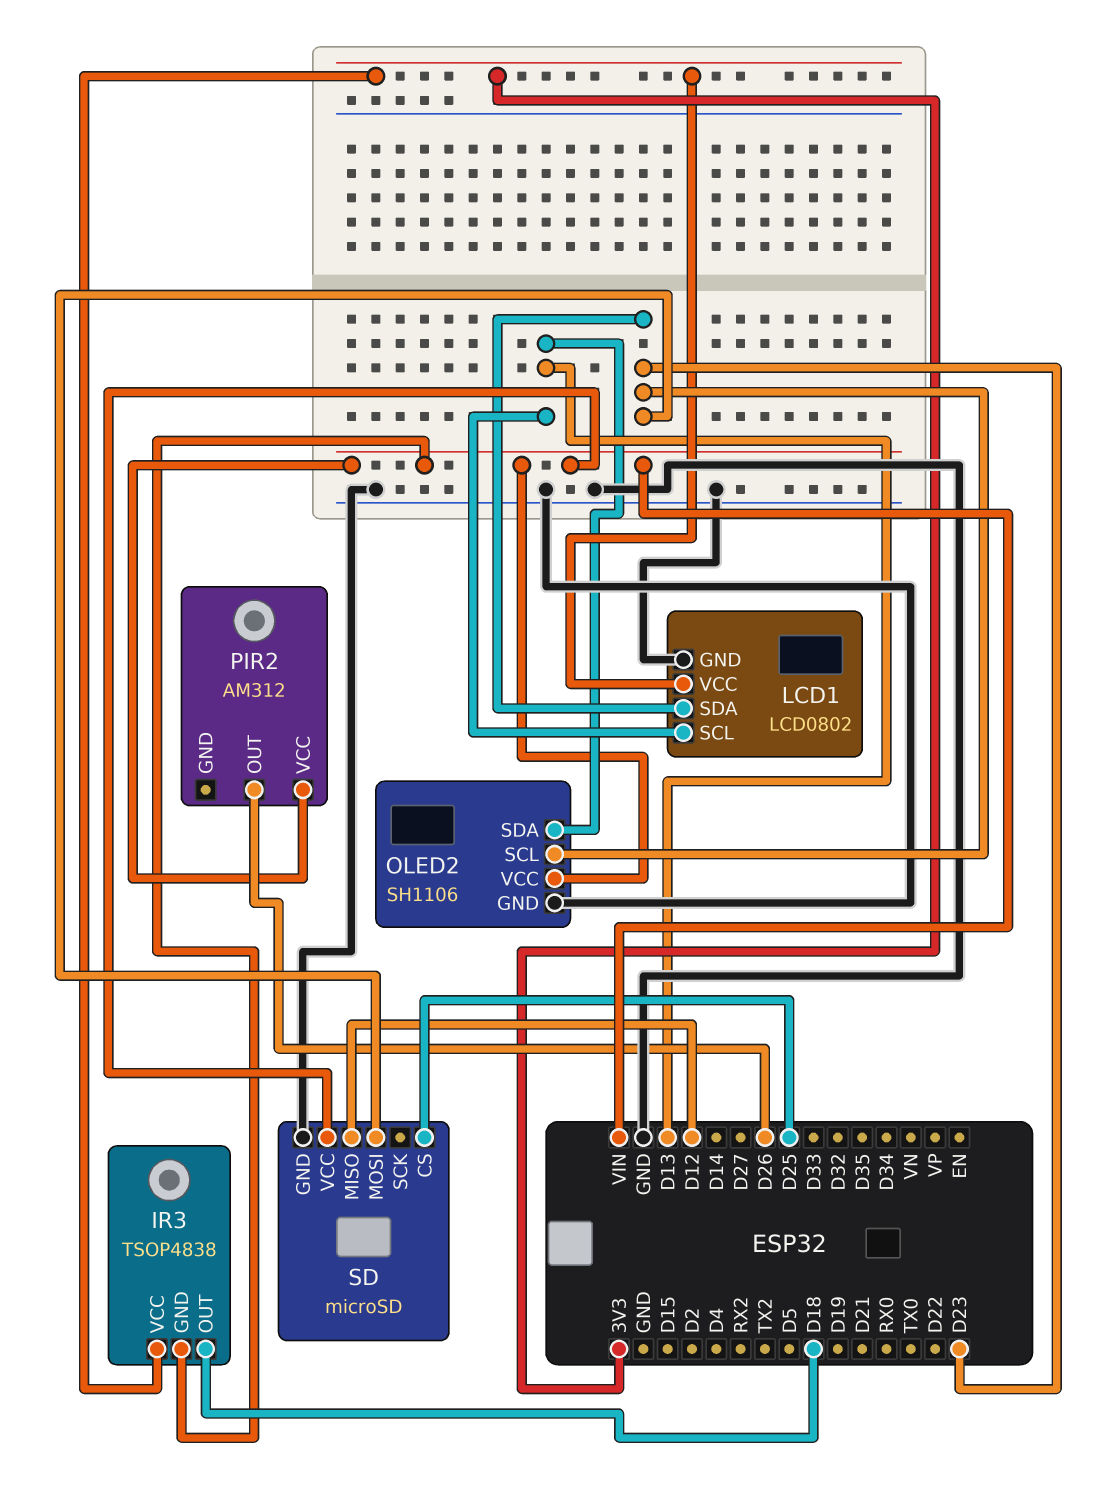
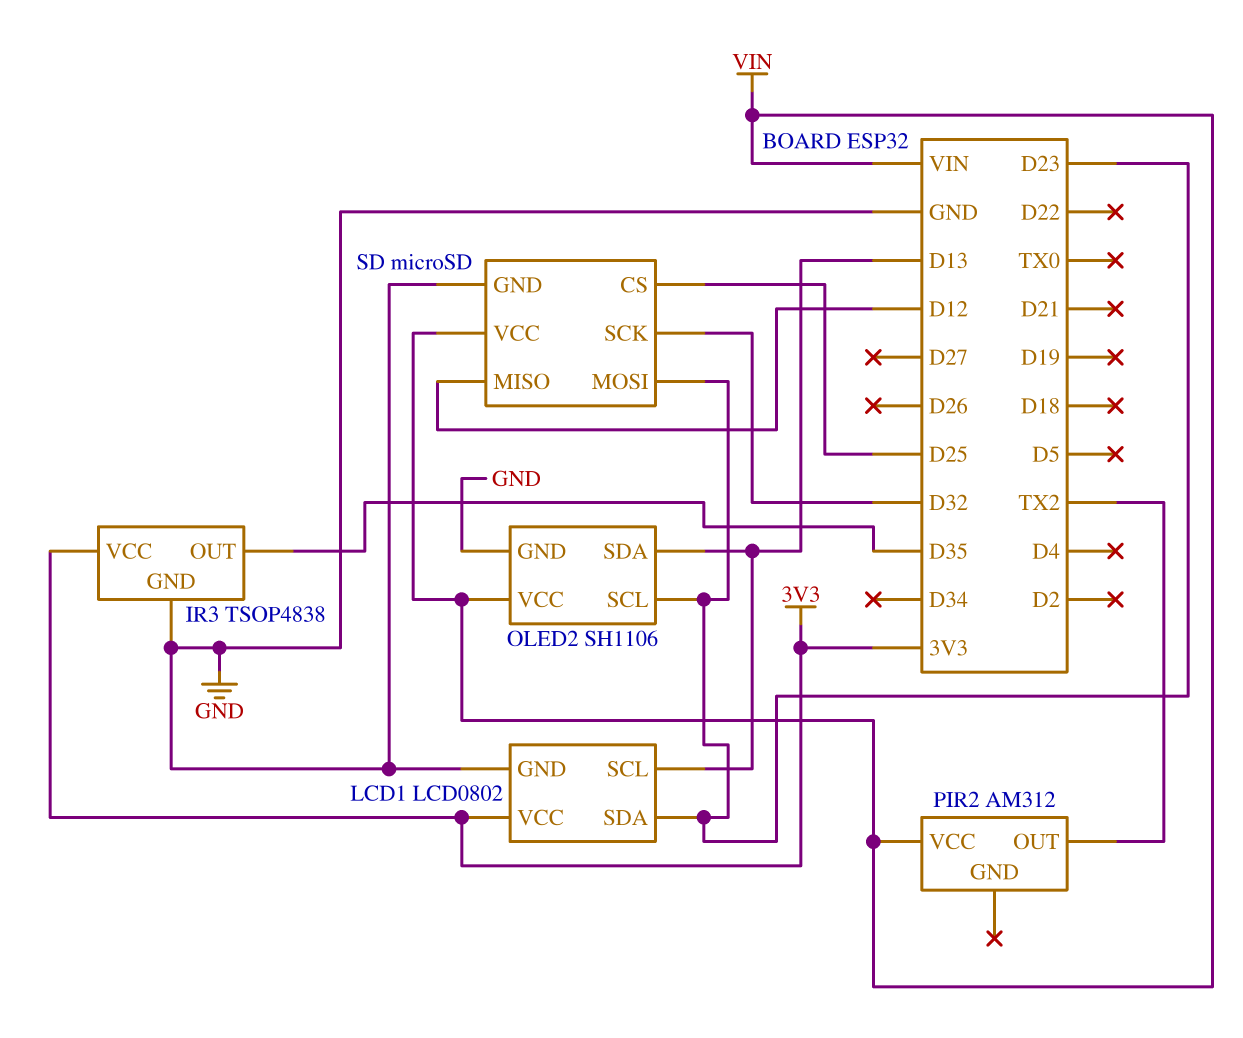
IR3 pin GND: VIN -> GND
IR3 pin OUT: D18 -> D35
PIR2 pin OUT: D26 -> TX2
SD pin SCK: none -> D32

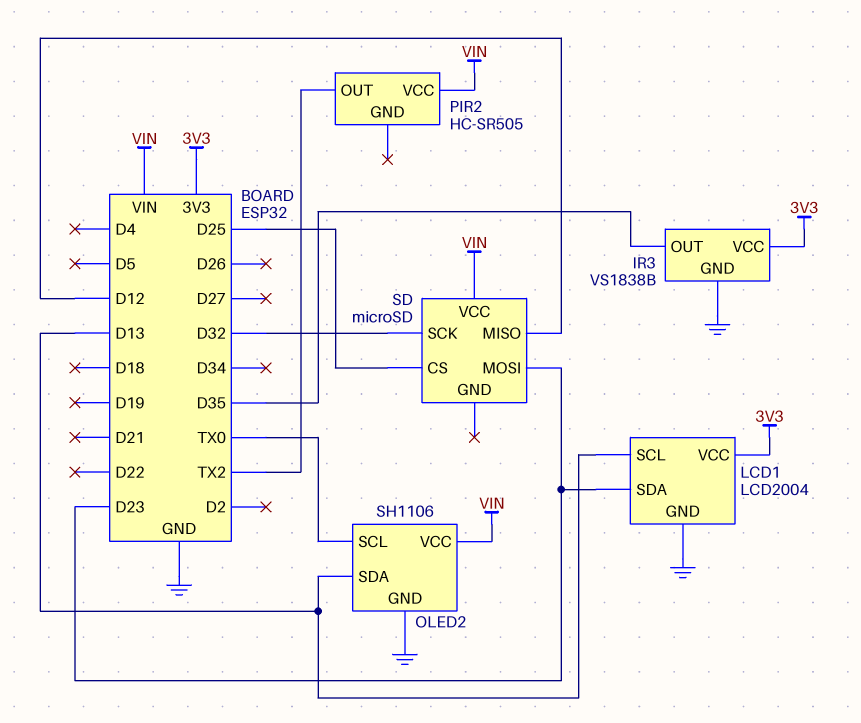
IR3: TSOP4838 -> VS1838B
LCD1: LCD0802 -> LCD2004
OLED2 pin SCL: D23 -> TX0
PIR2: AM312 -> HC-SR505
SD pin GND: GND -> none

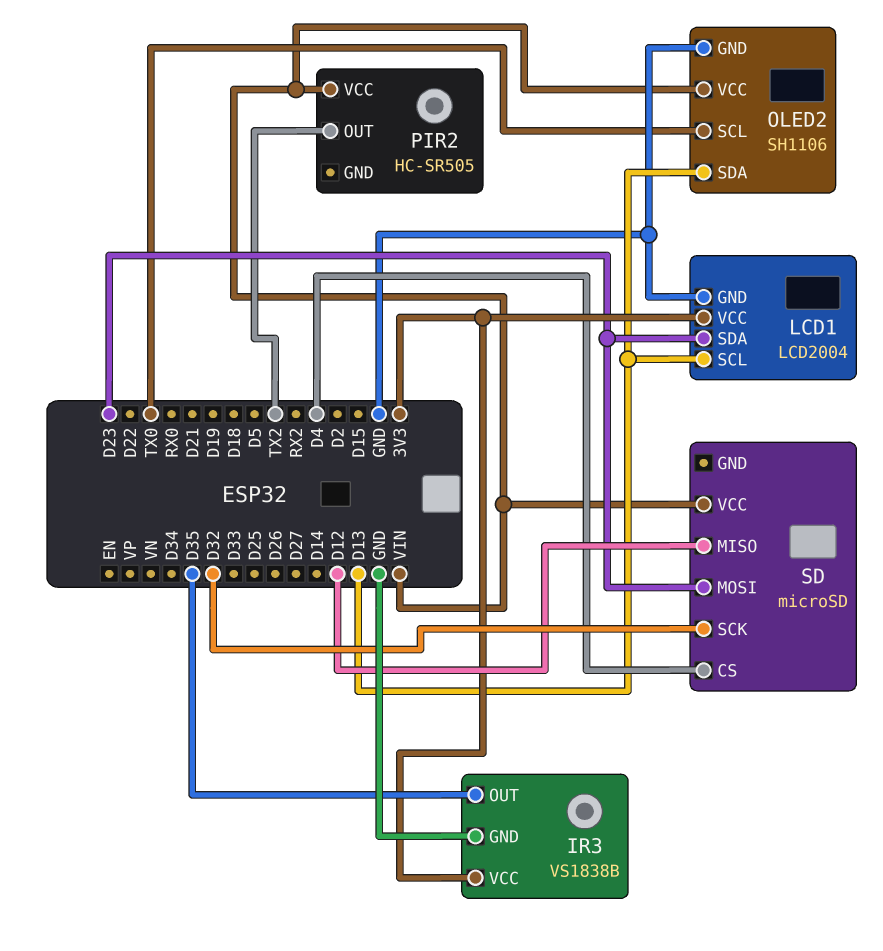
SD pin CS: D25 -> D4

